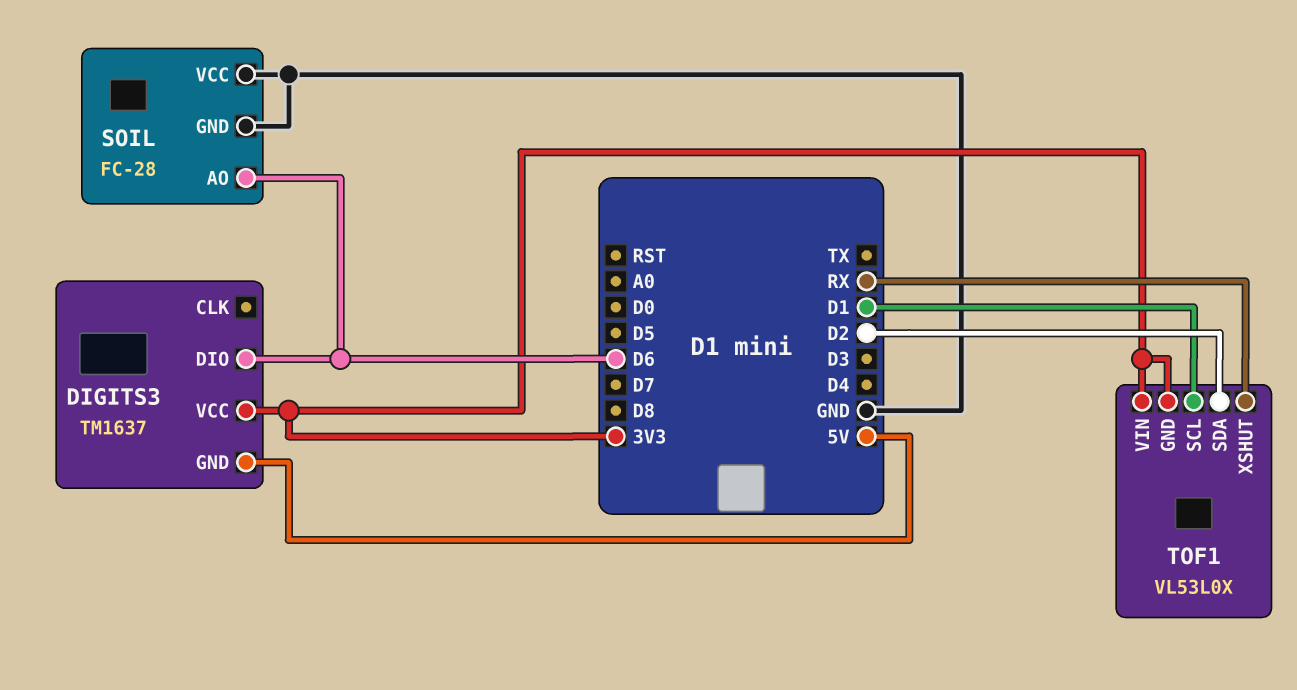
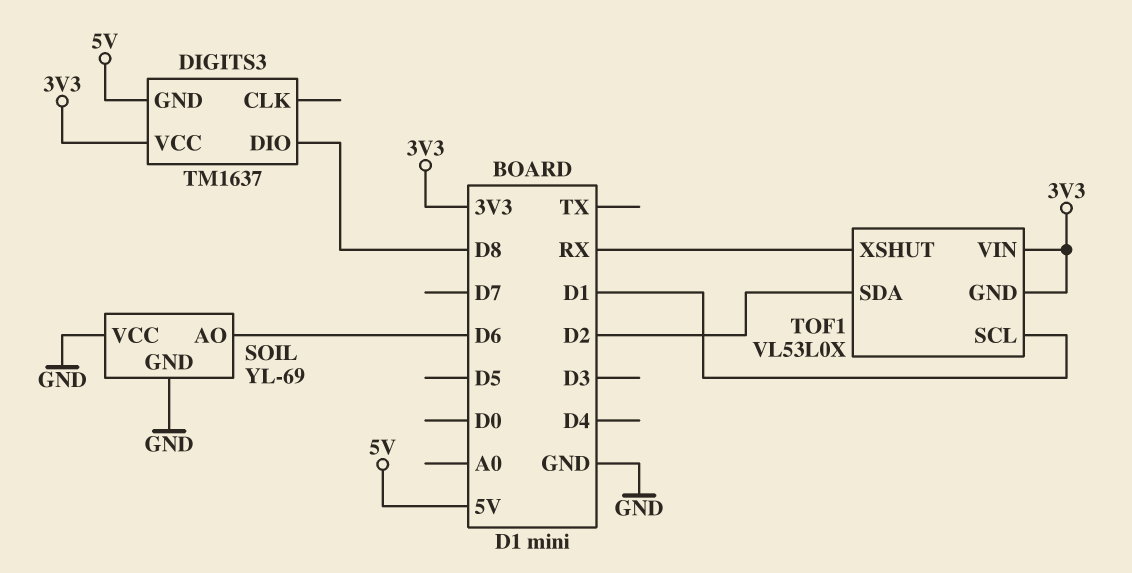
DIGITS3 pin DIO: D6 -> D8
SOIL: FC-28 -> YL-69

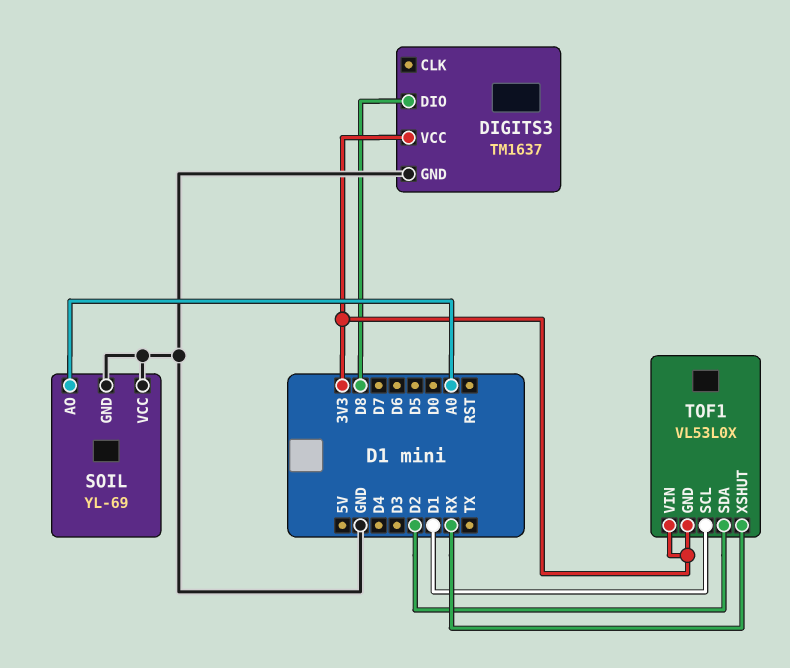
DIGITS3 pin GND: 5V -> GND
SOIL pin AO: D6 -> A0

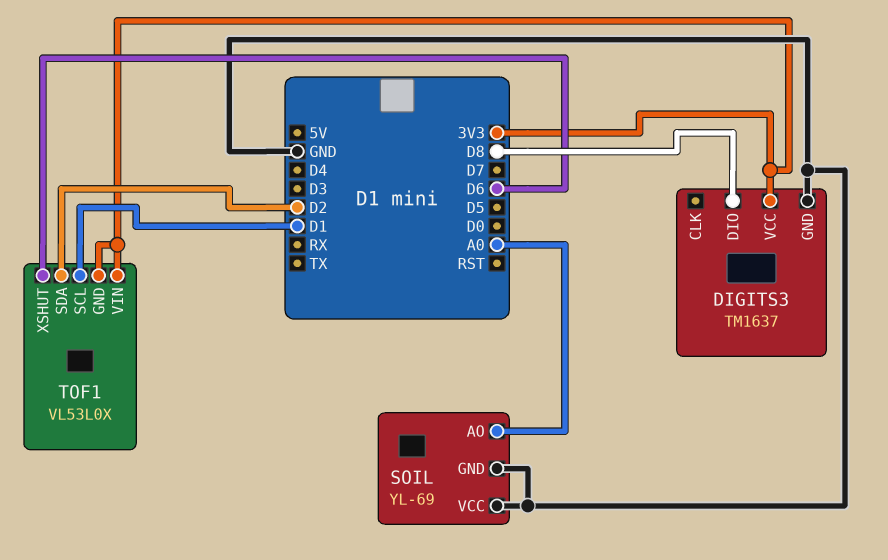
TOF1 pin XSHUT: RX -> D6

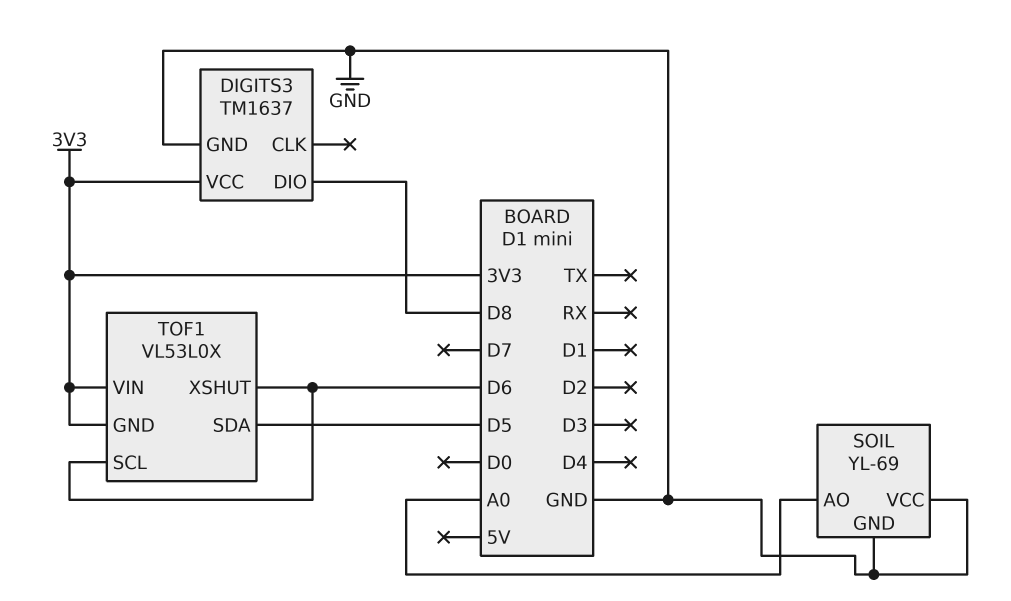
TOF1 pin SCL: D1 -> D6
TOF1 pin SDA: D2 -> D5

